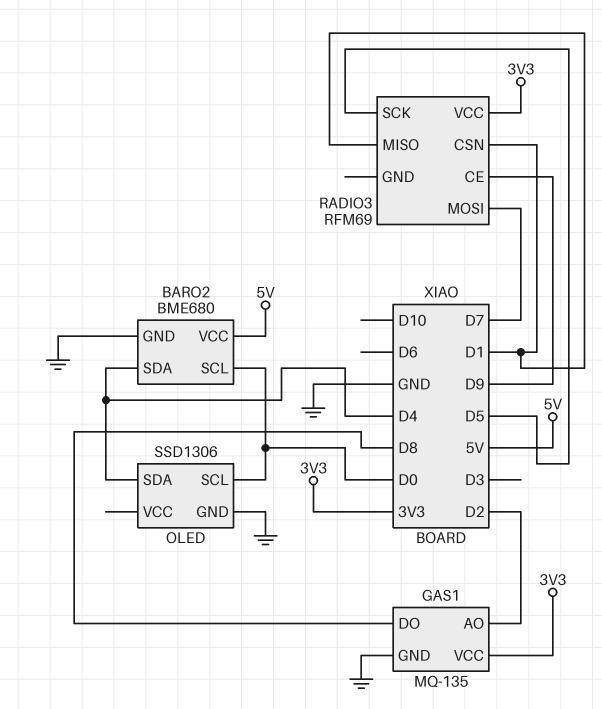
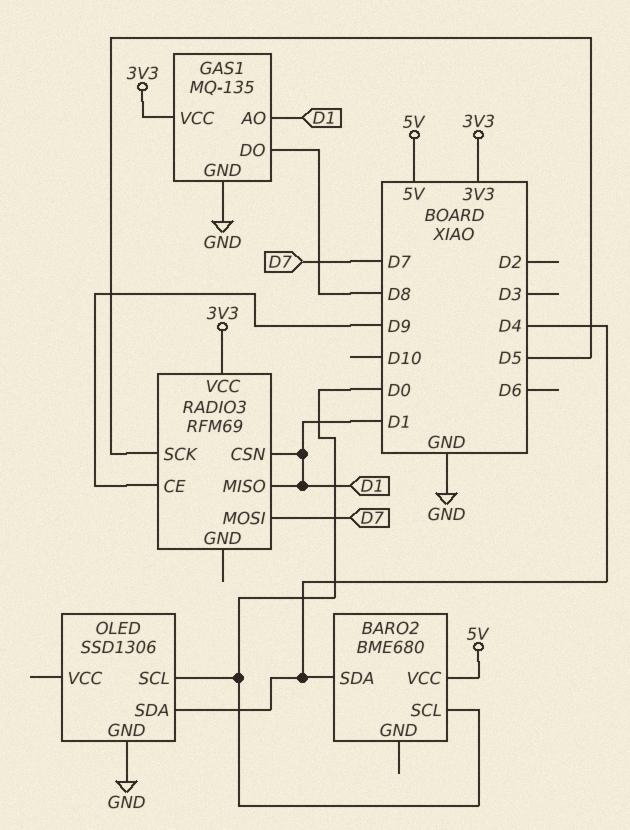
BARO2 pin GND: GND -> none
GAS1 pin AO: D2 -> D1

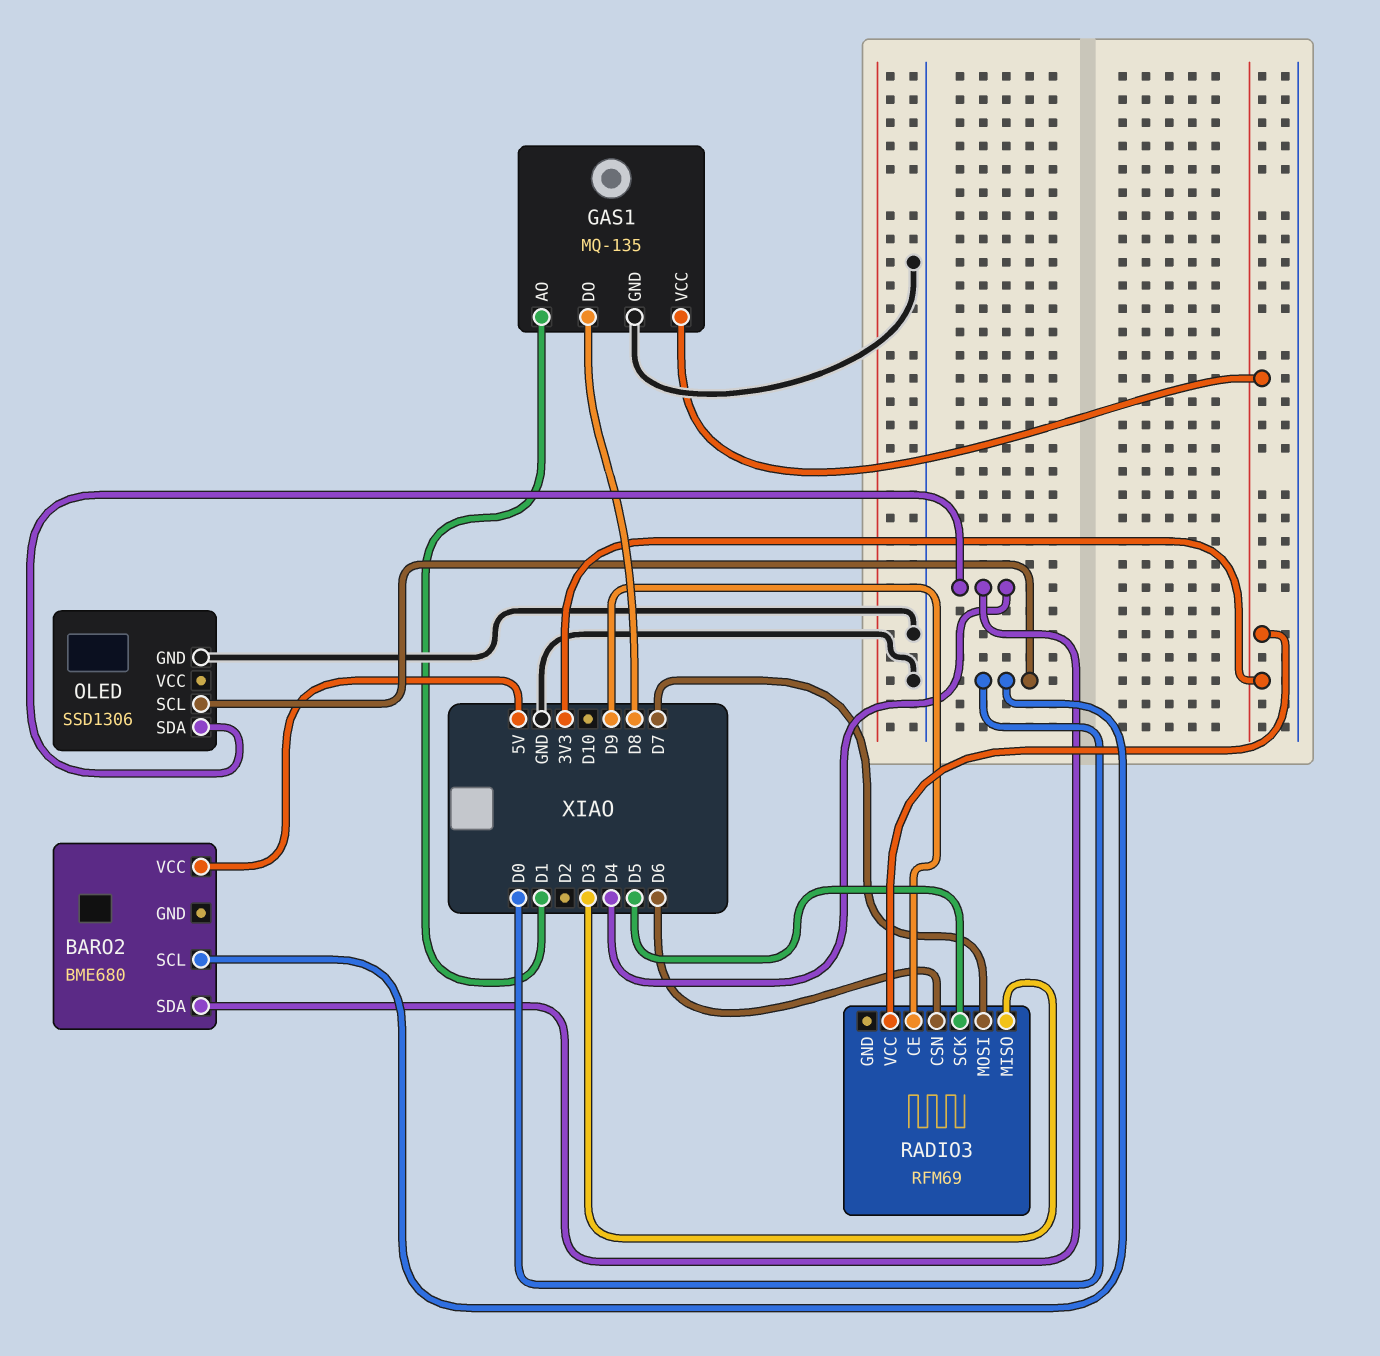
RADIO3 pin CSN: D1 -> D6
RADIO3 pin MISO: D1 -> D3

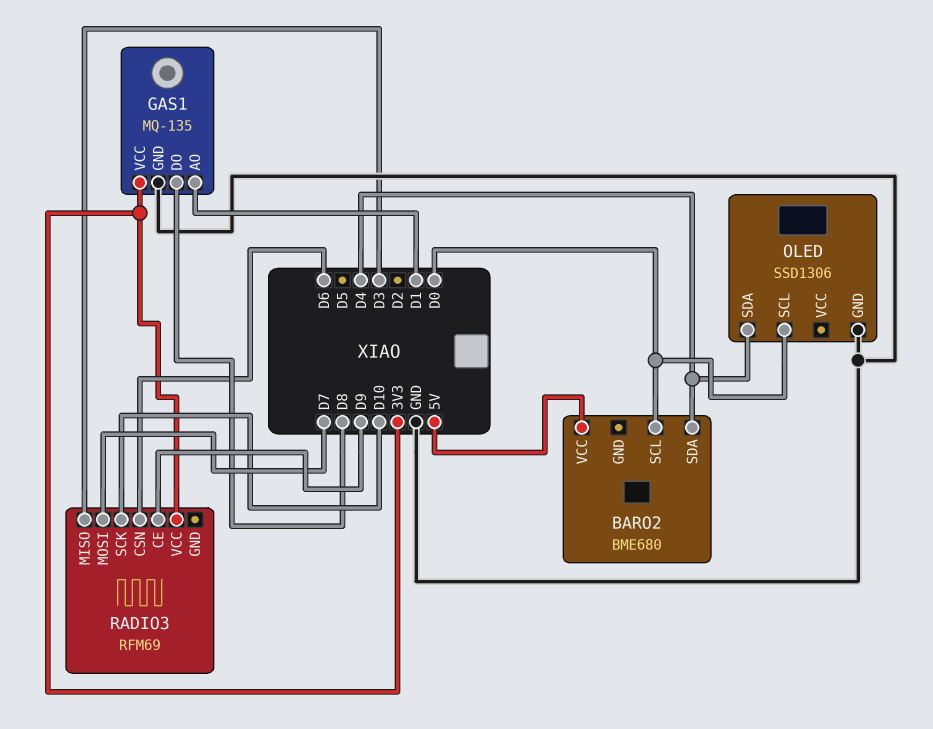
RADIO3 pin SCK: D5 -> D10

